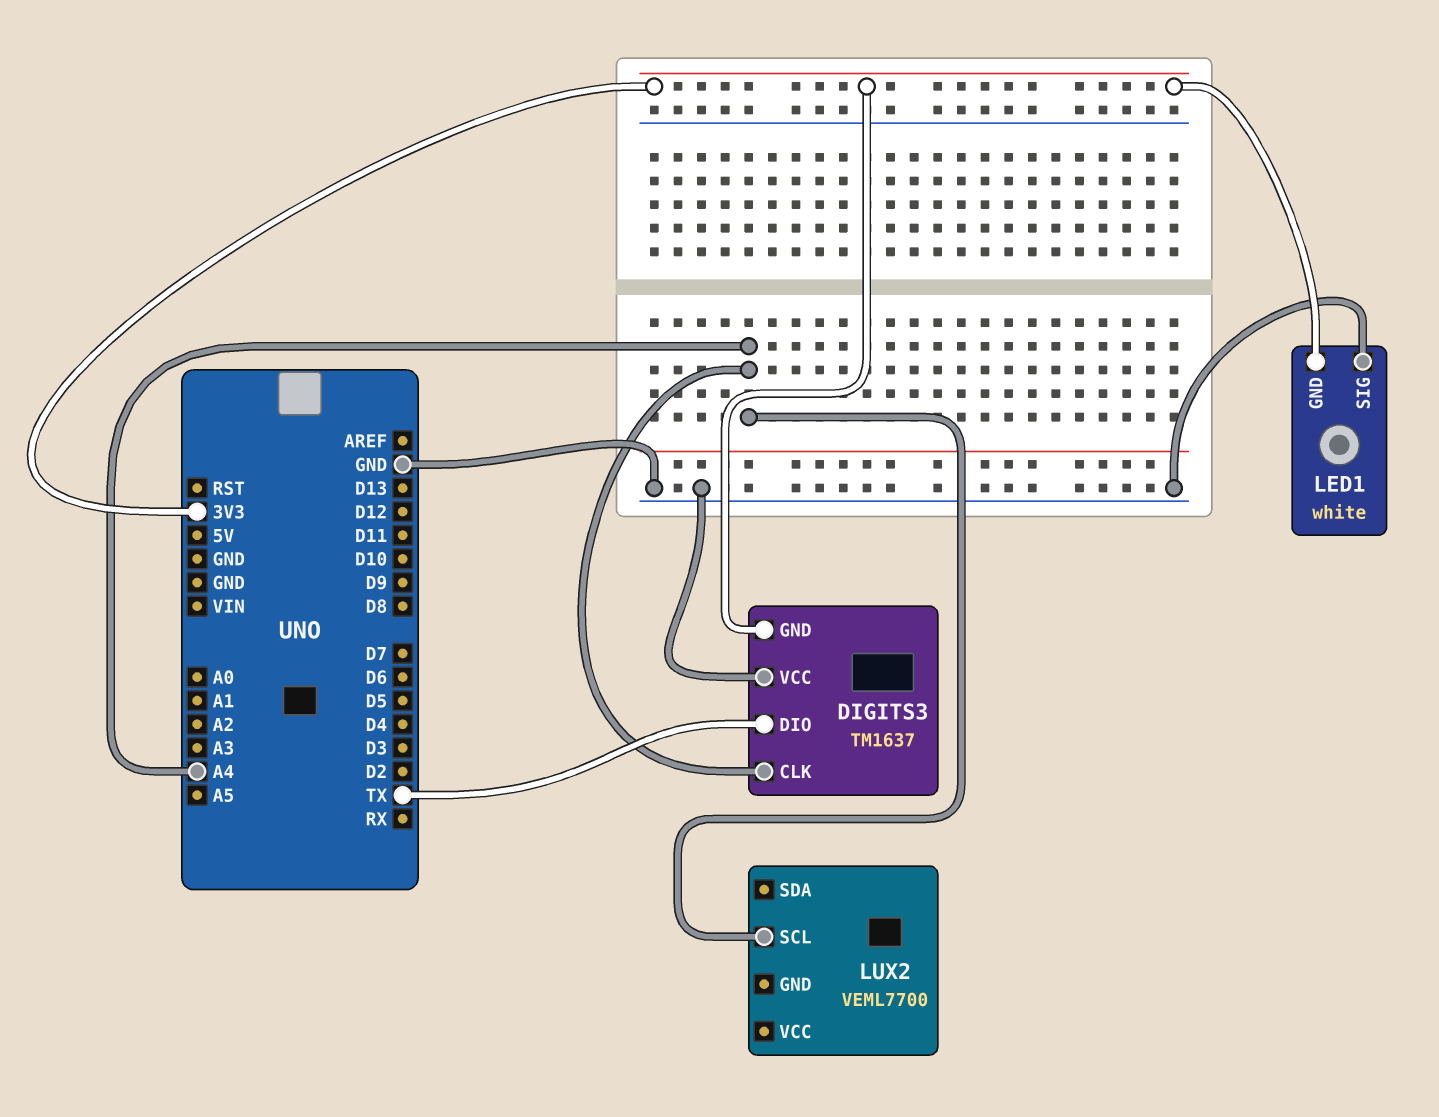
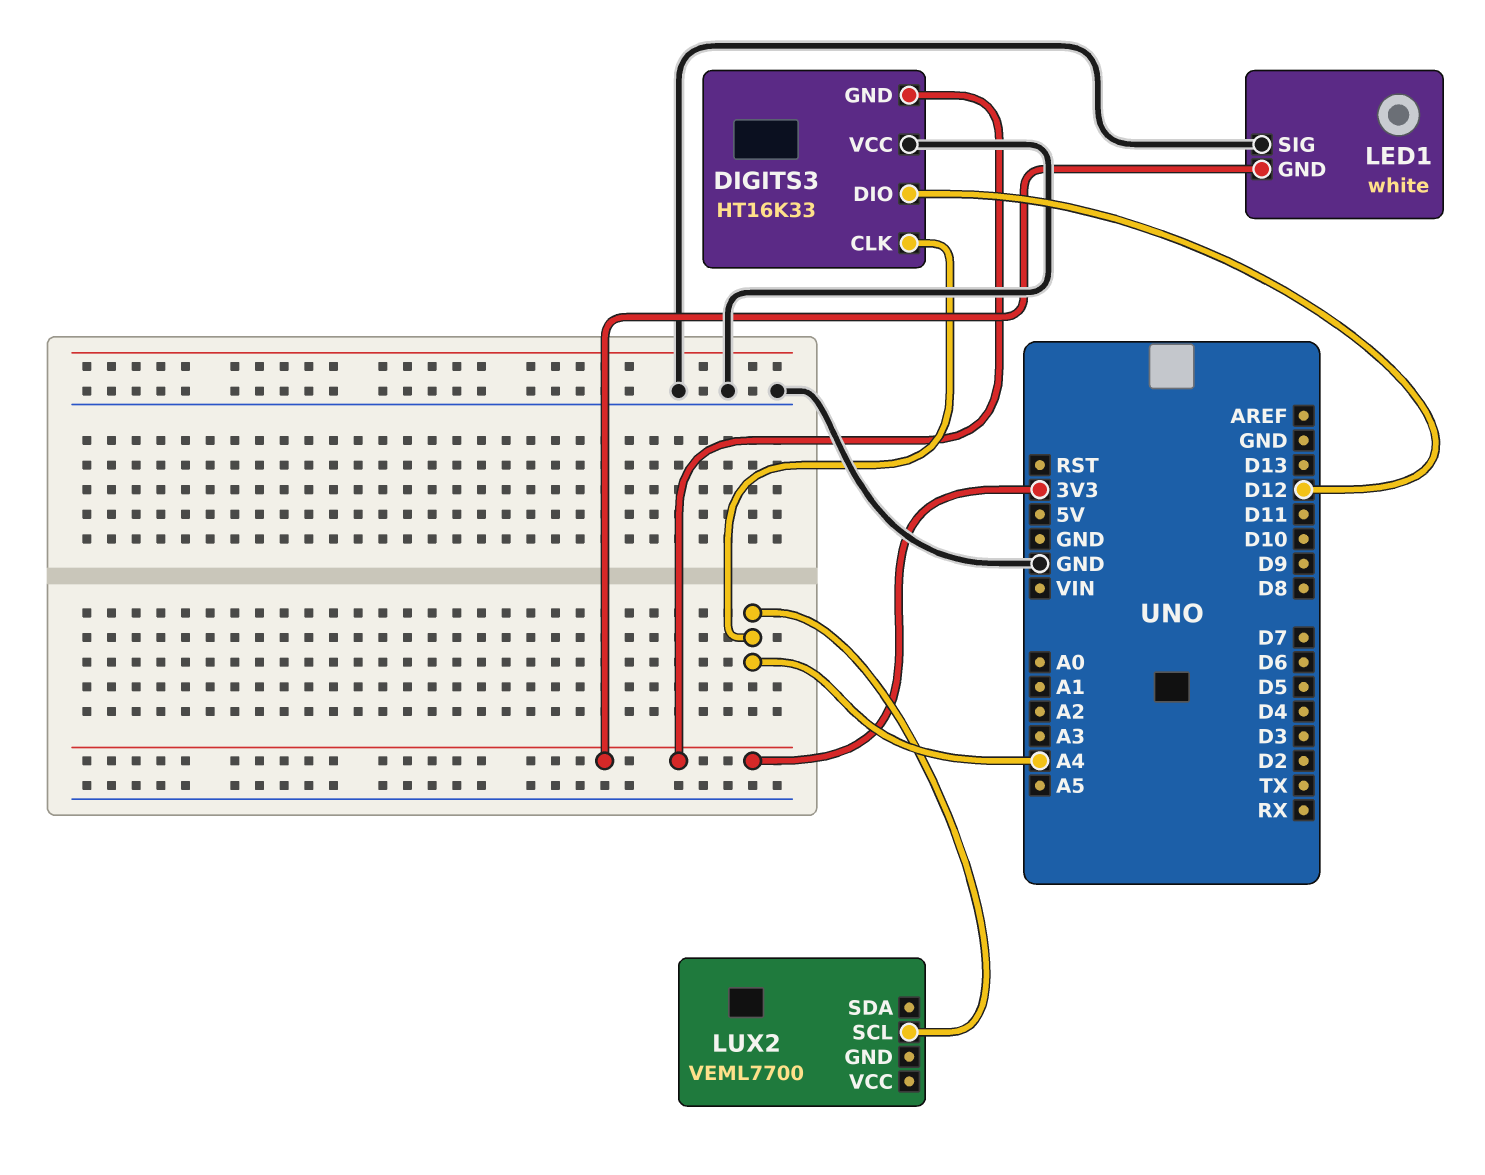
DIGITS3: TM1637 -> HT16K33
DIGITS3 pin DIO: TX -> D12

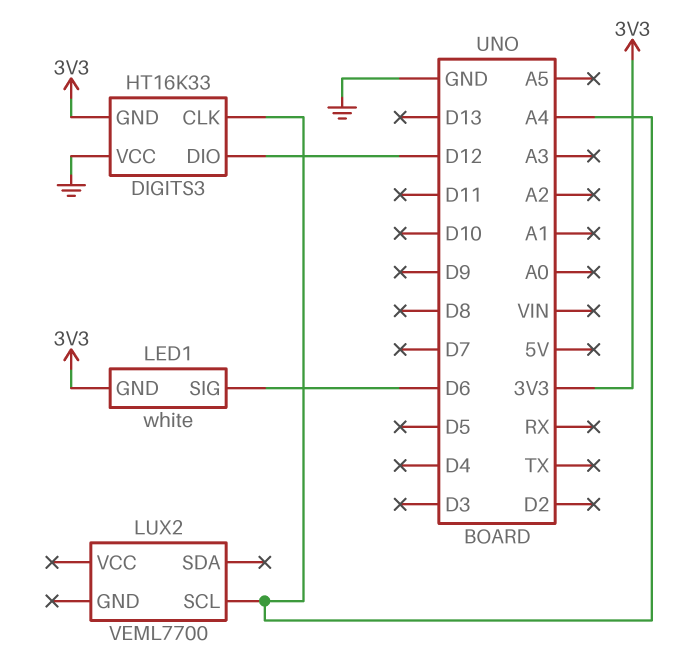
LED1 pin SIG: GND -> D6

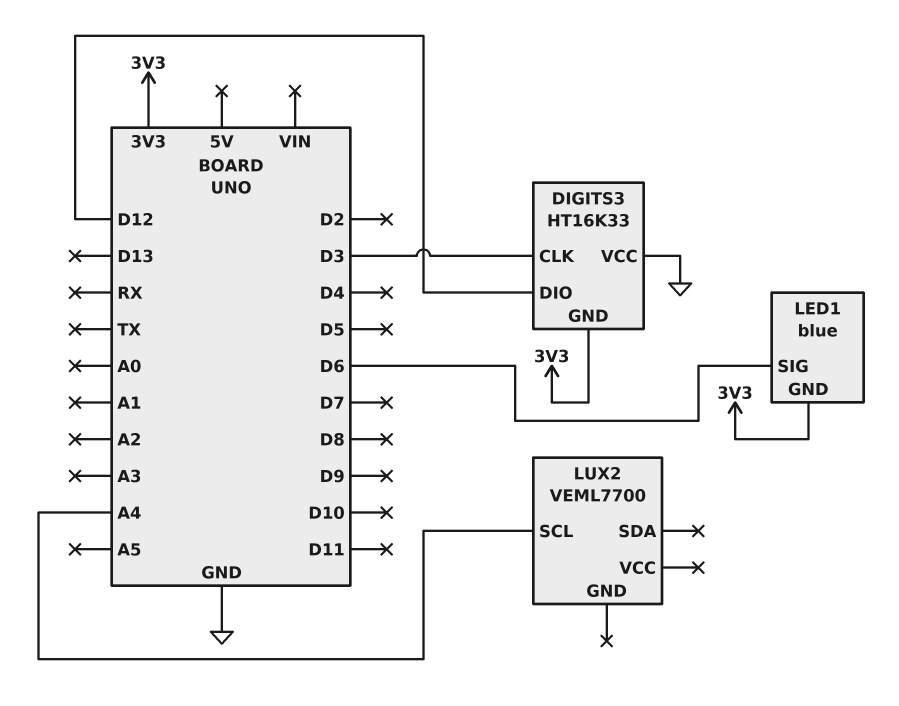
DIGITS3 pin CLK: A4 -> D3
LED1: white -> blue

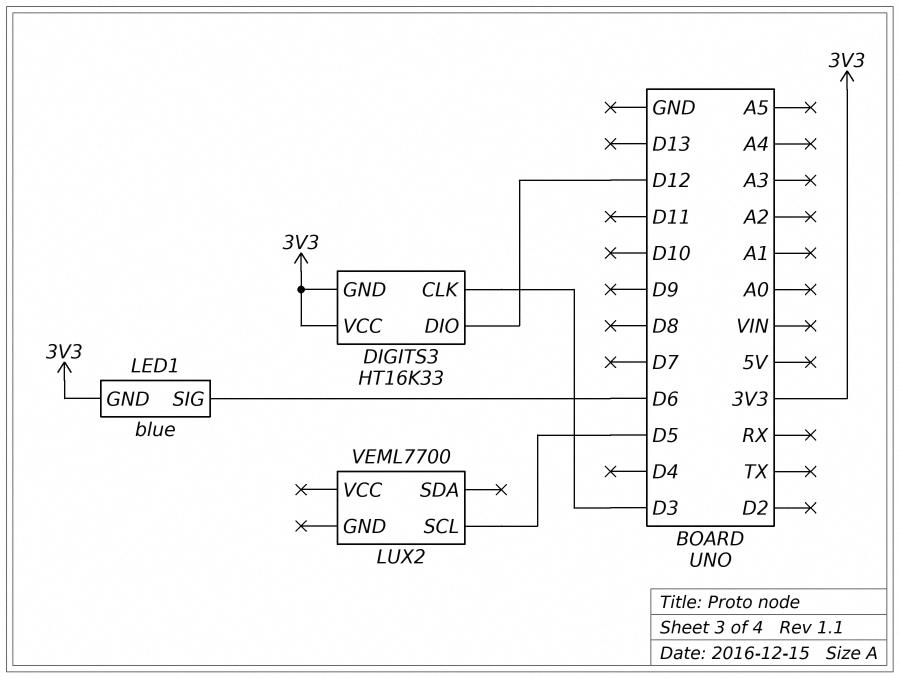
DIGITS3 pin VCC: GND -> 3V3
LUX2 pin SCL: A4 -> D5

